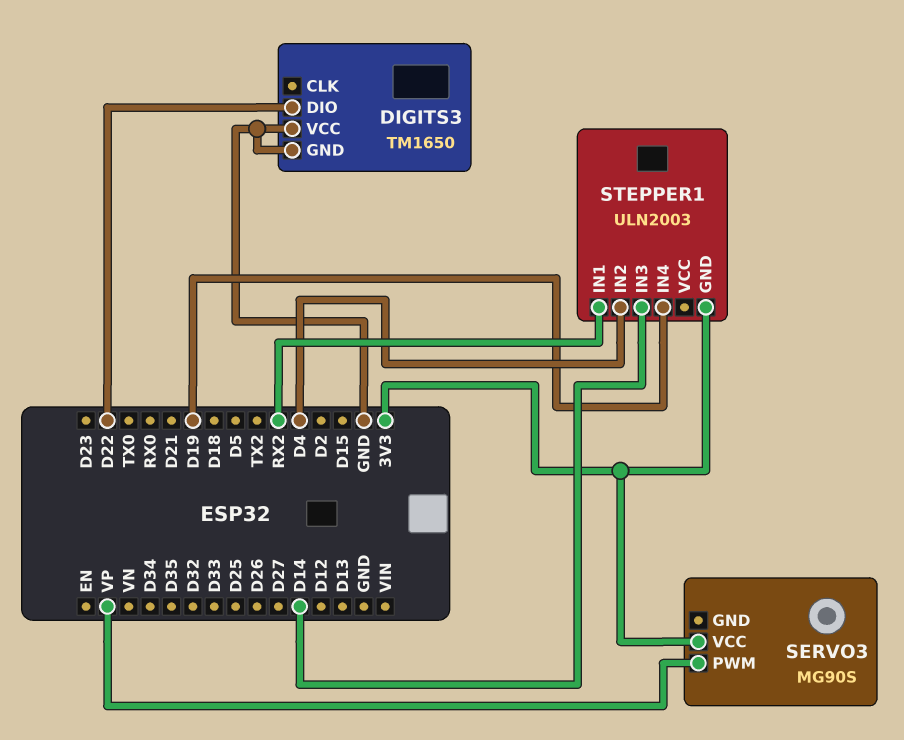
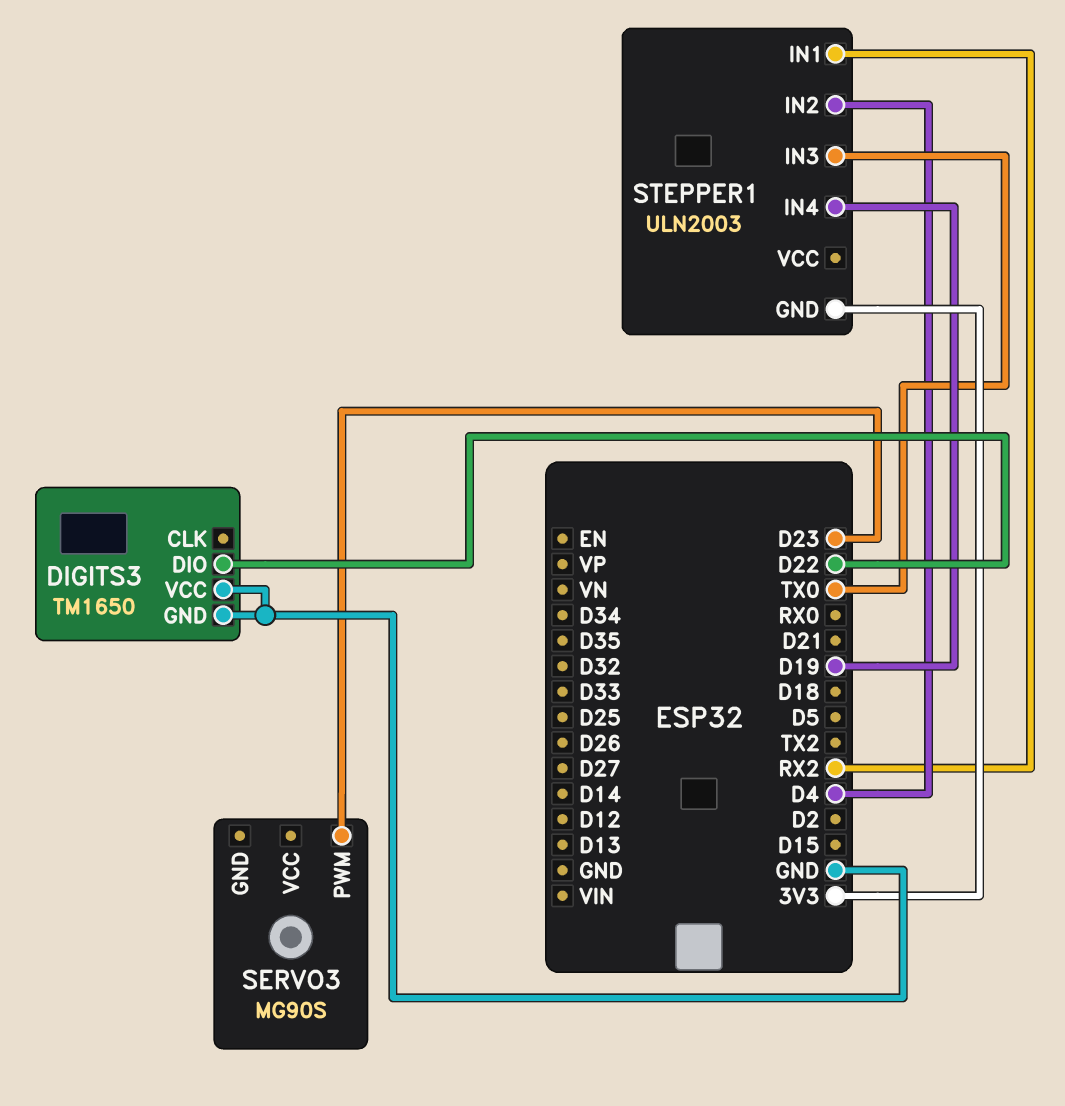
SERVO3 pin PWM: VP -> D23
SERVO3 pin VCC: 3V3 -> none
STEPPER1 pin IN3: D14 -> TX0

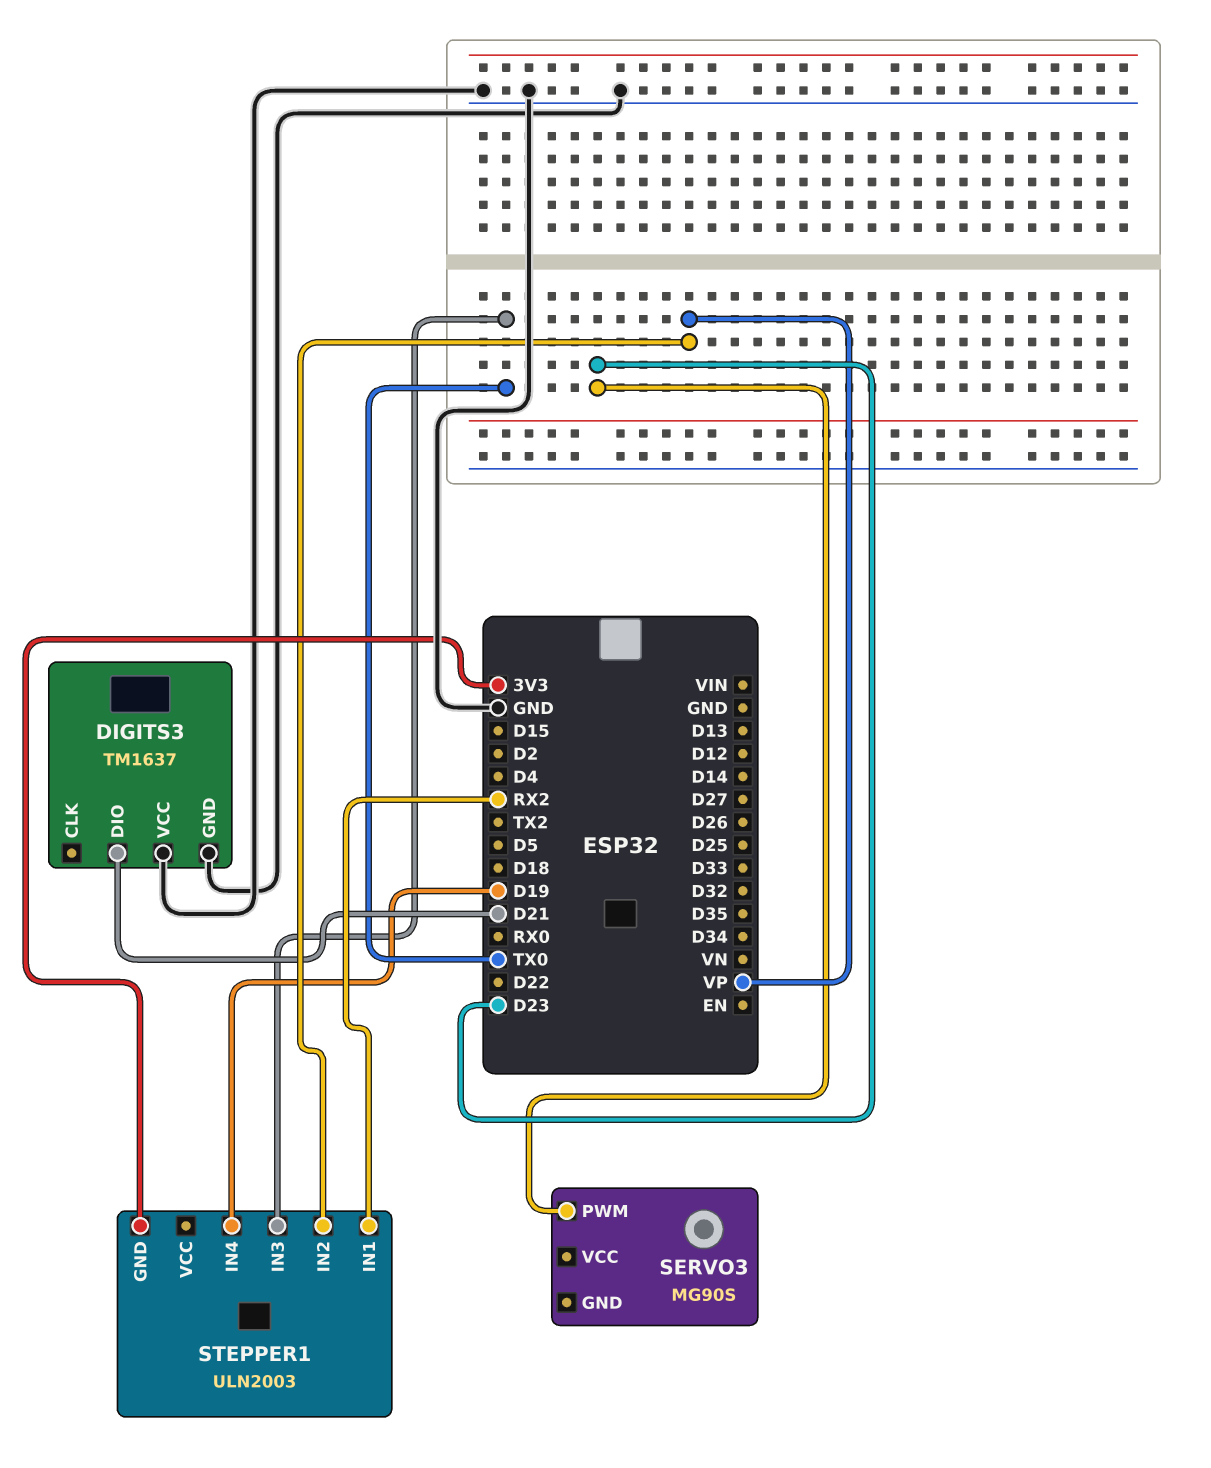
DIGITS3: TM1650 -> TM1637
DIGITS3 pin DIO: D22 -> D21
STEPPER1 pin IN2: D4 -> VP

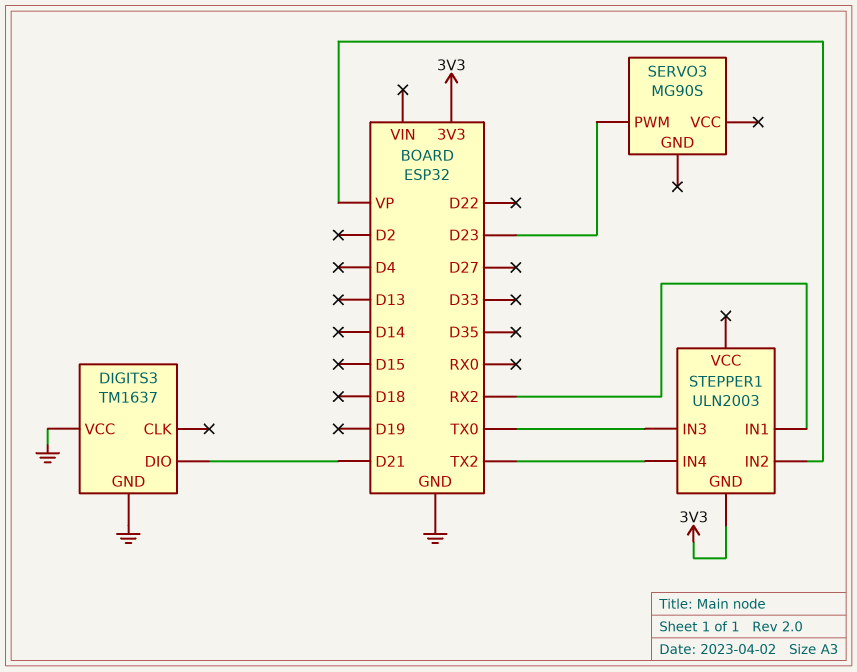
STEPPER1 pin IN4: D19 -> TX2

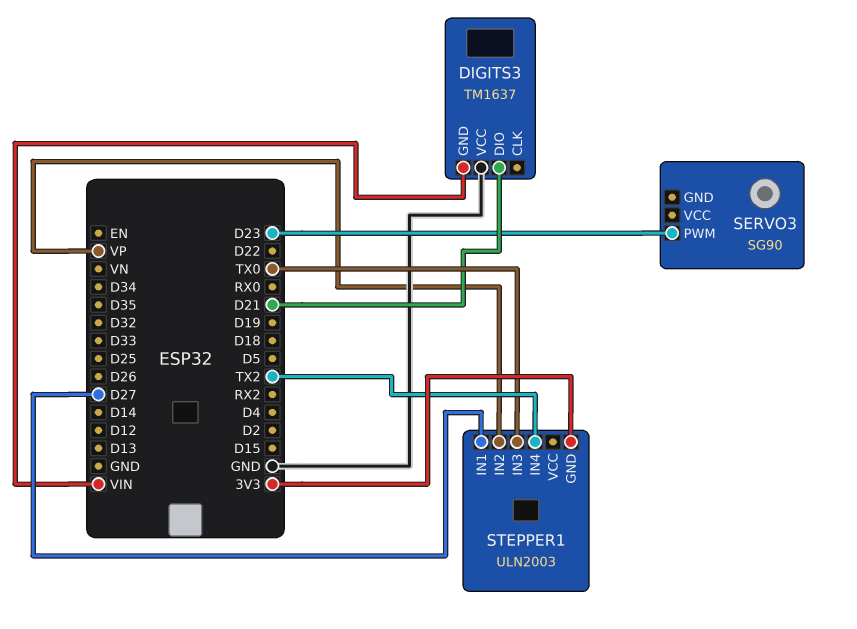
DIGITS3 pin GND: GND -> VIN
SERVO3: MG90S -> SG90
STEPPER1 pin IN1: RX2 -> D27

